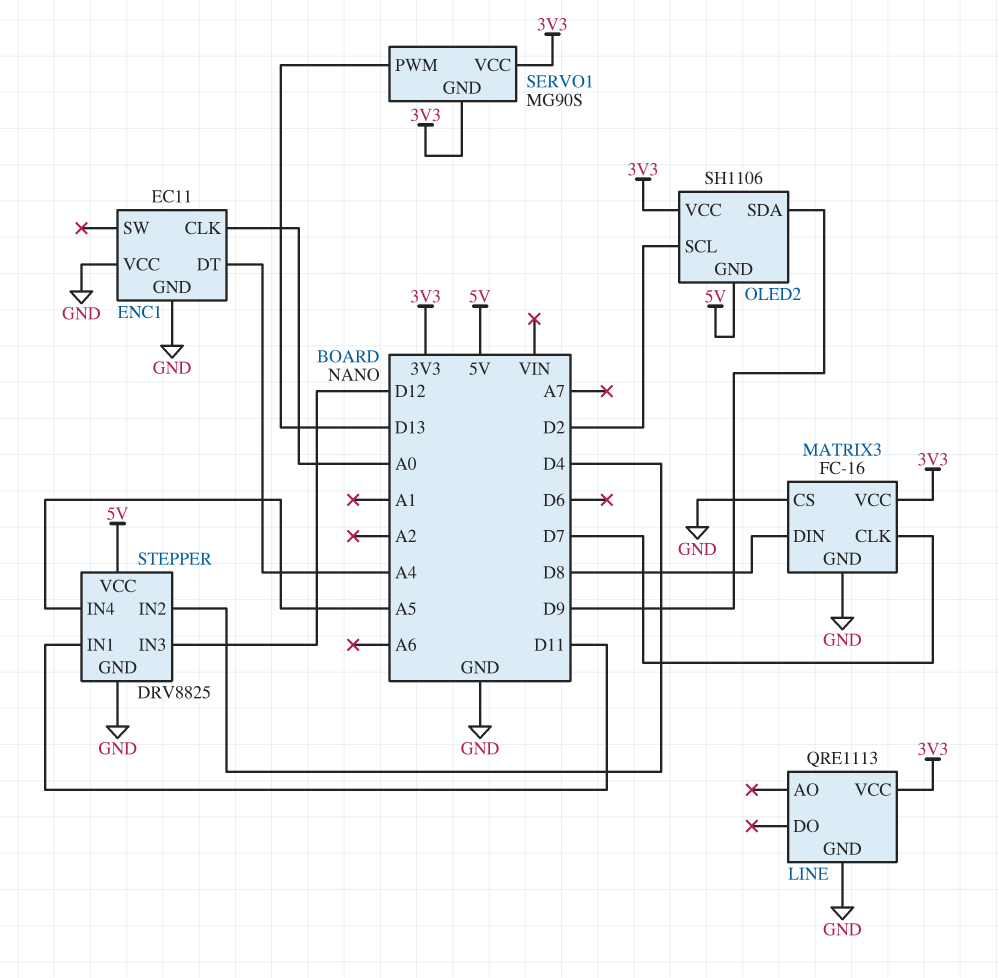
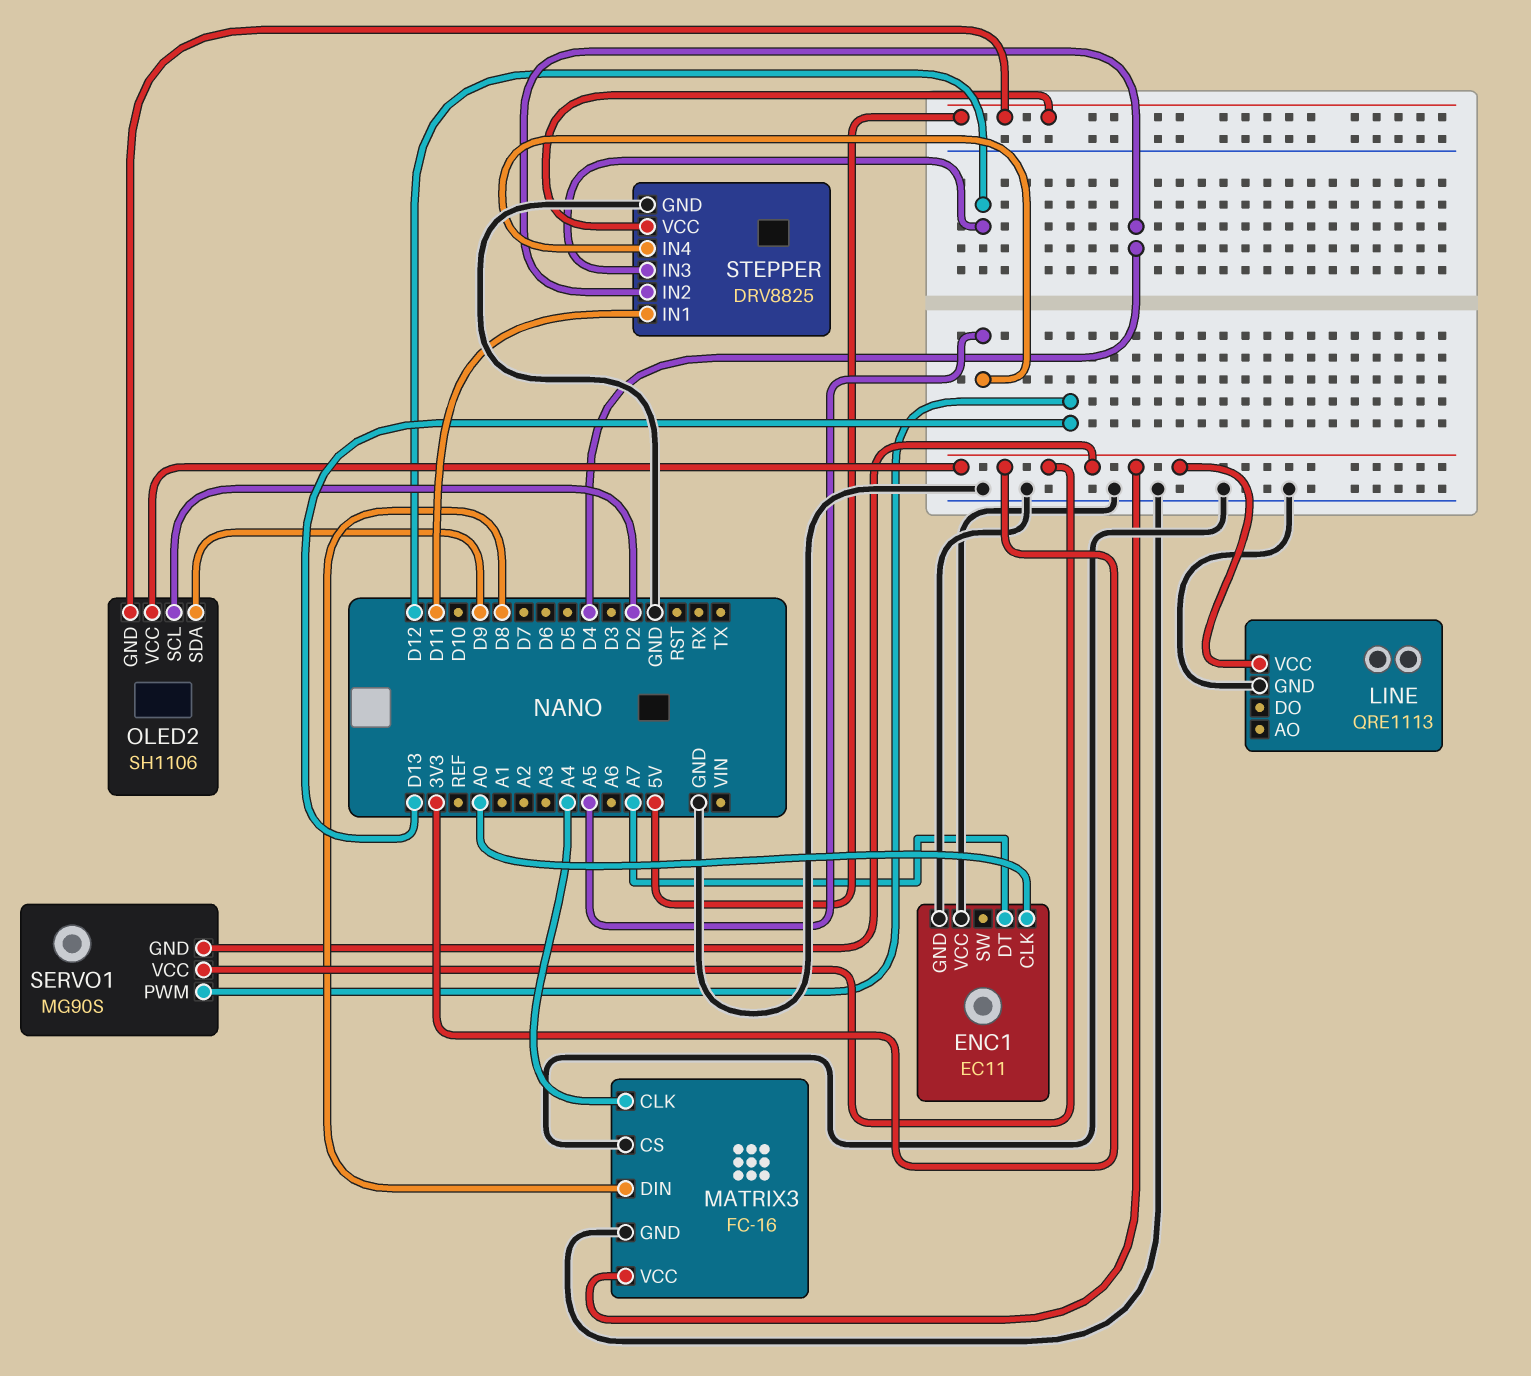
ENC1 pin DT: A4 -> A7
MATRIX3 pin CLK: D7 -> A4

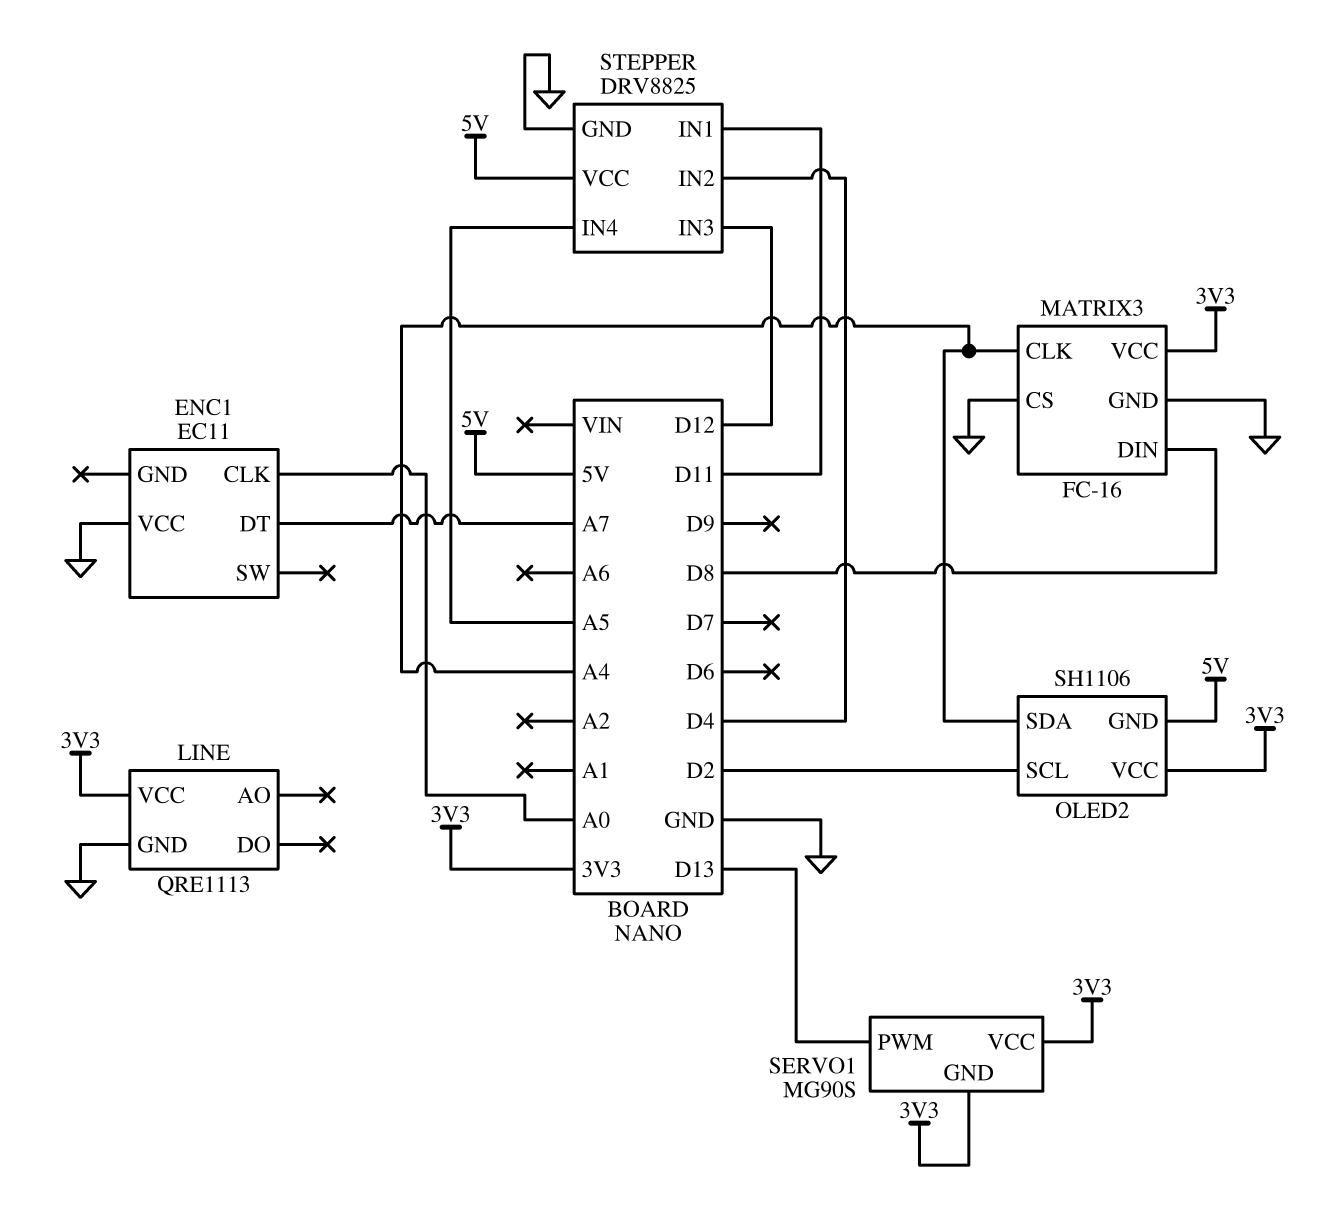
ENC1 pin GND: GND -> none
OLED2 pin SDA: D9 -> A4

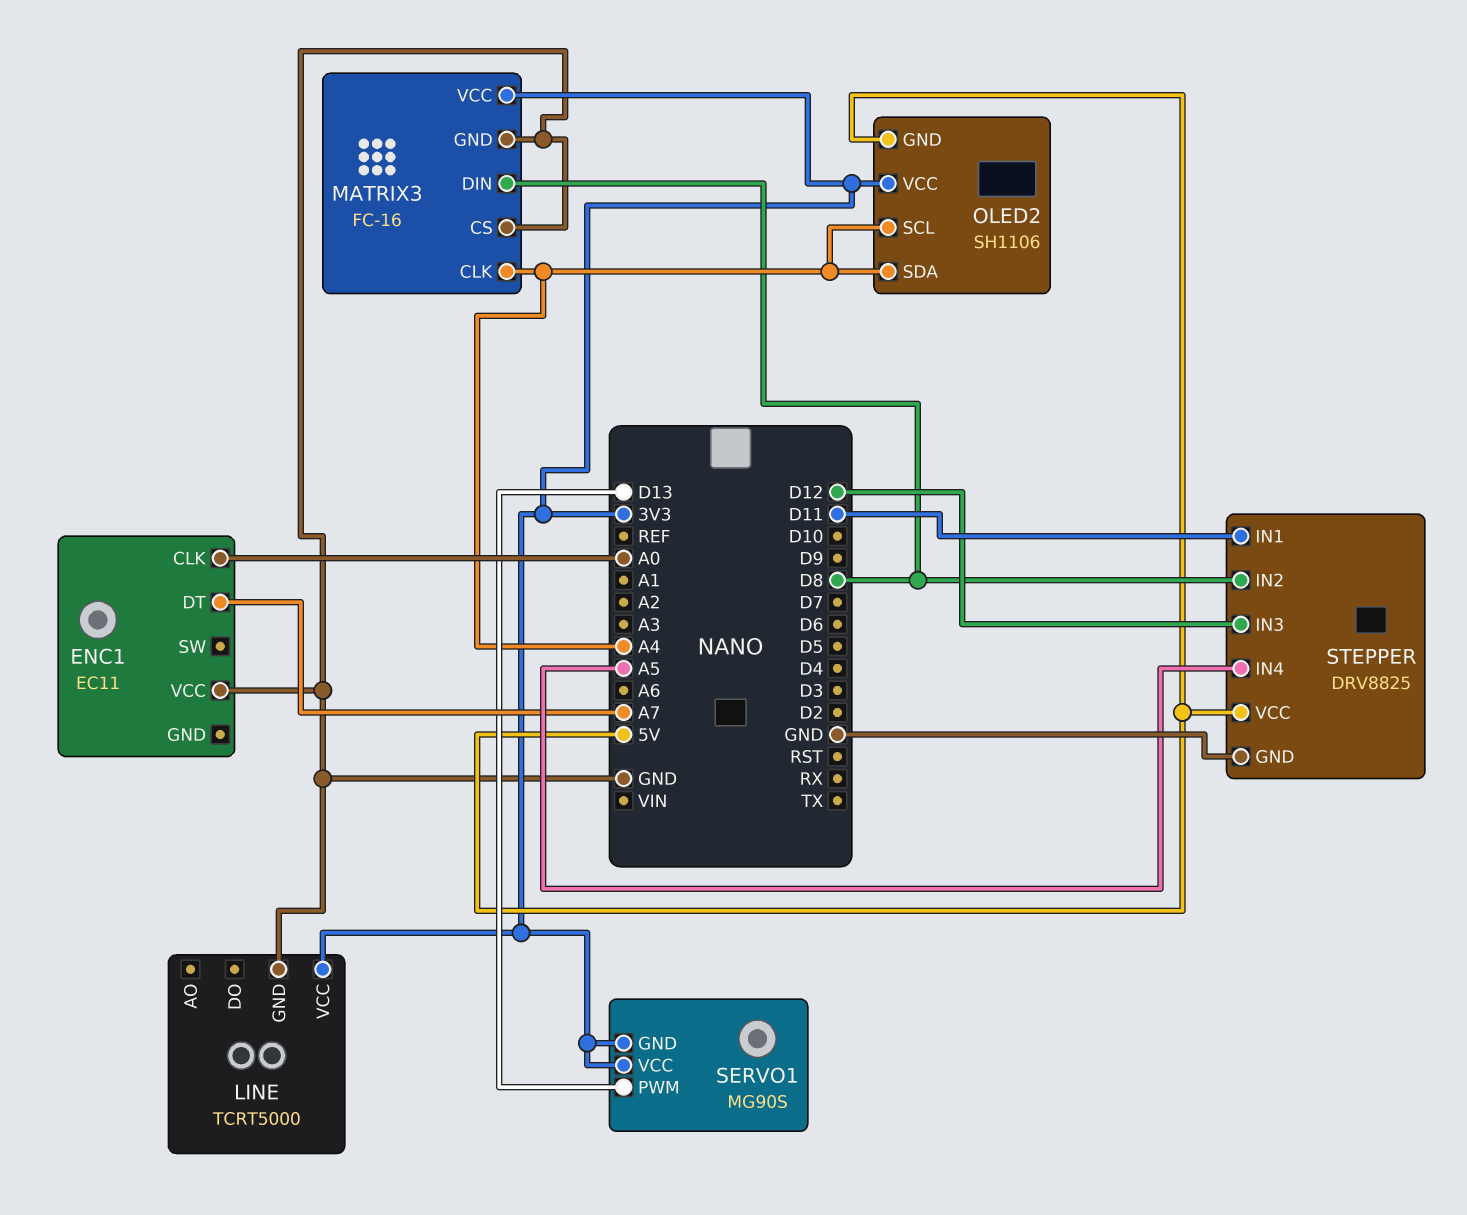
LINE: QRE1113 -> TCRT5000
OLED2 pin SCL: D2 -> A4
STEPPER pin IN2: D4 -> D8

